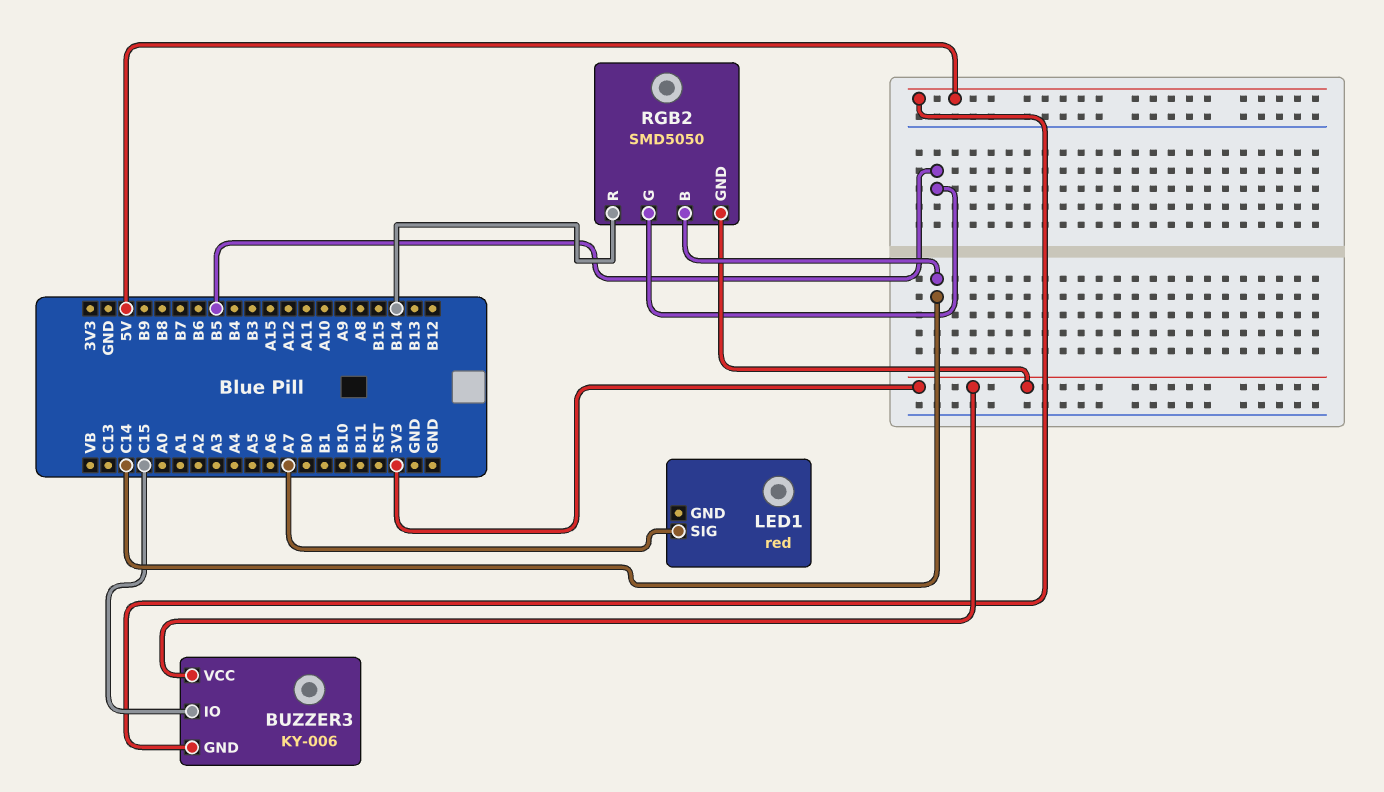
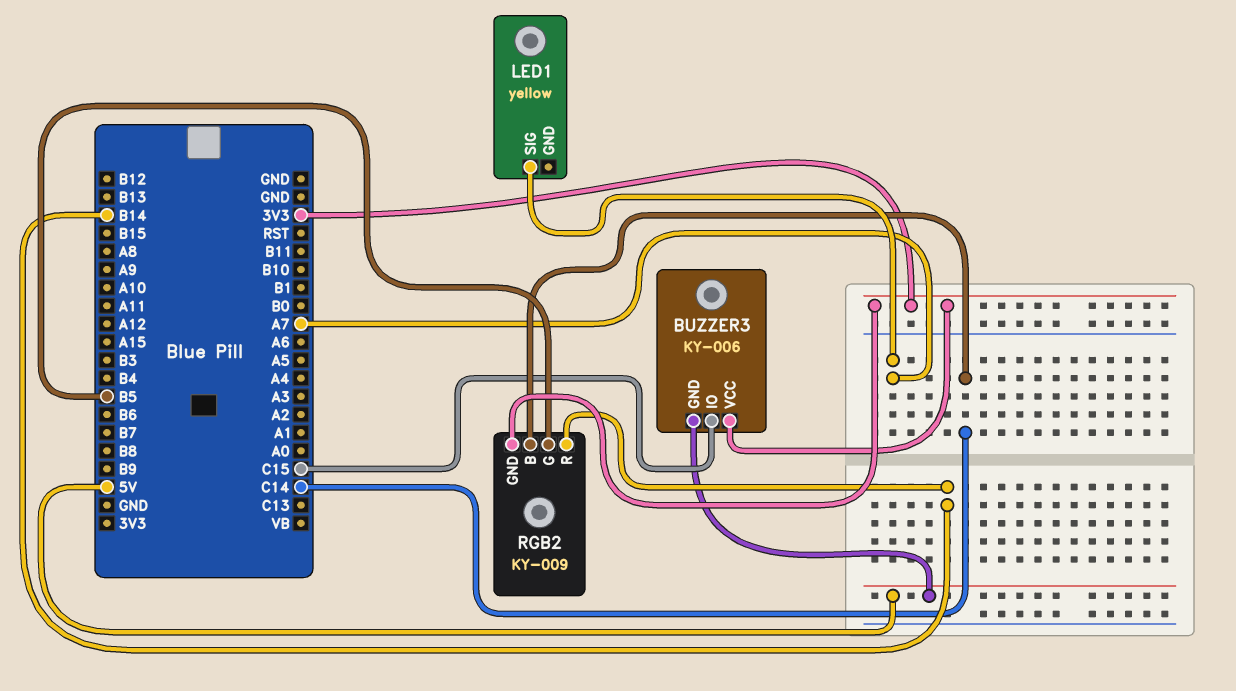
LED1: red -> yellow
RGB2: SMD5050 -> KY-009

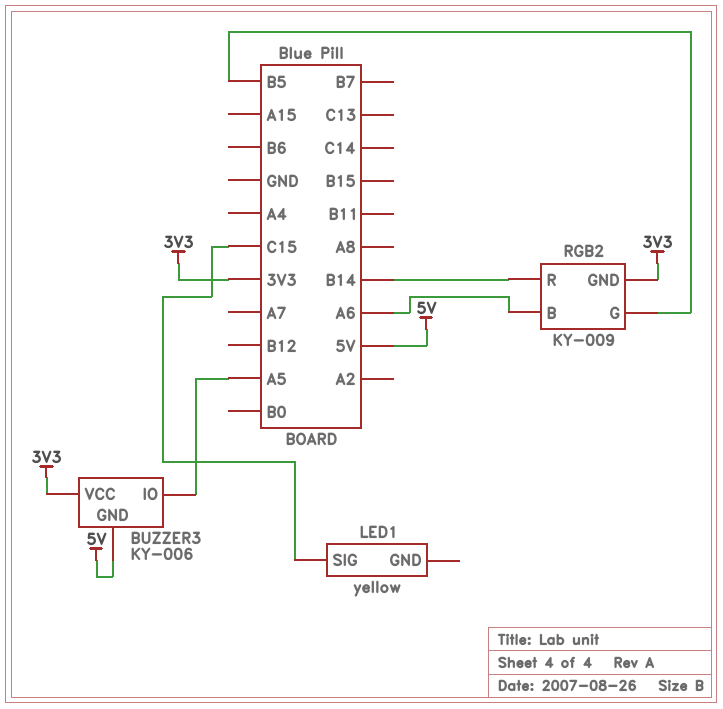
BUZZER3 pin IO: C15 -> A5
LED1 pin SIG: A7 -> C15
RGB2 pin B: C14 -> A6

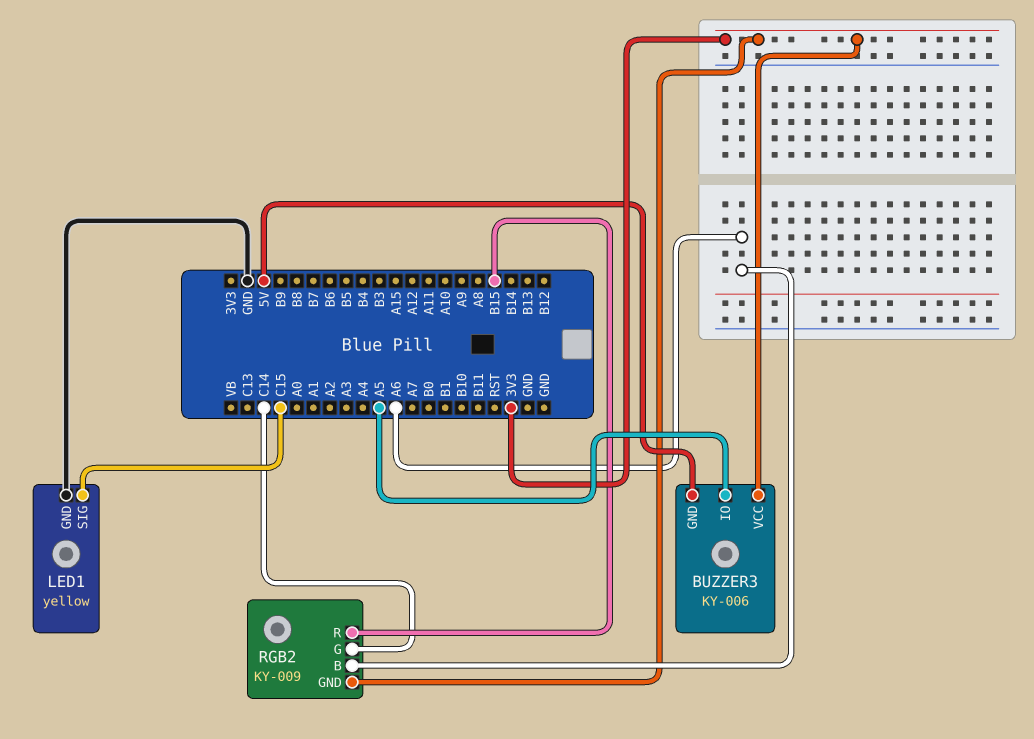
LED1 pin GND: none -> GND
RGB2 pin G: B5 -> C14
RGB2 pin R: B14 -> B15

